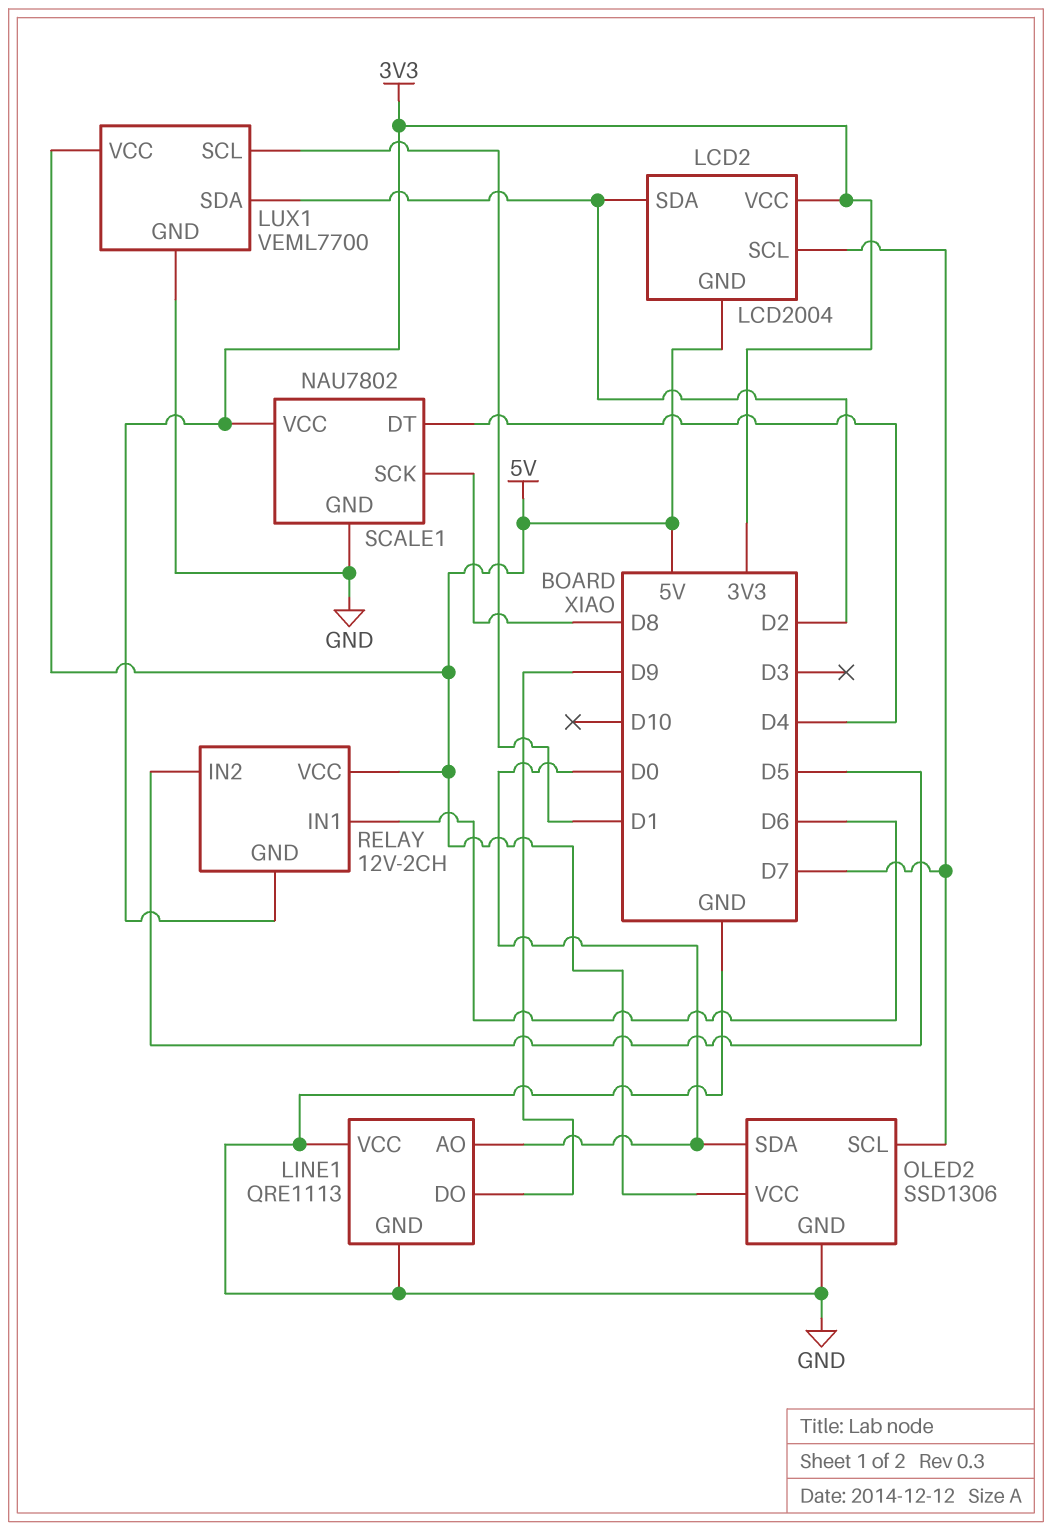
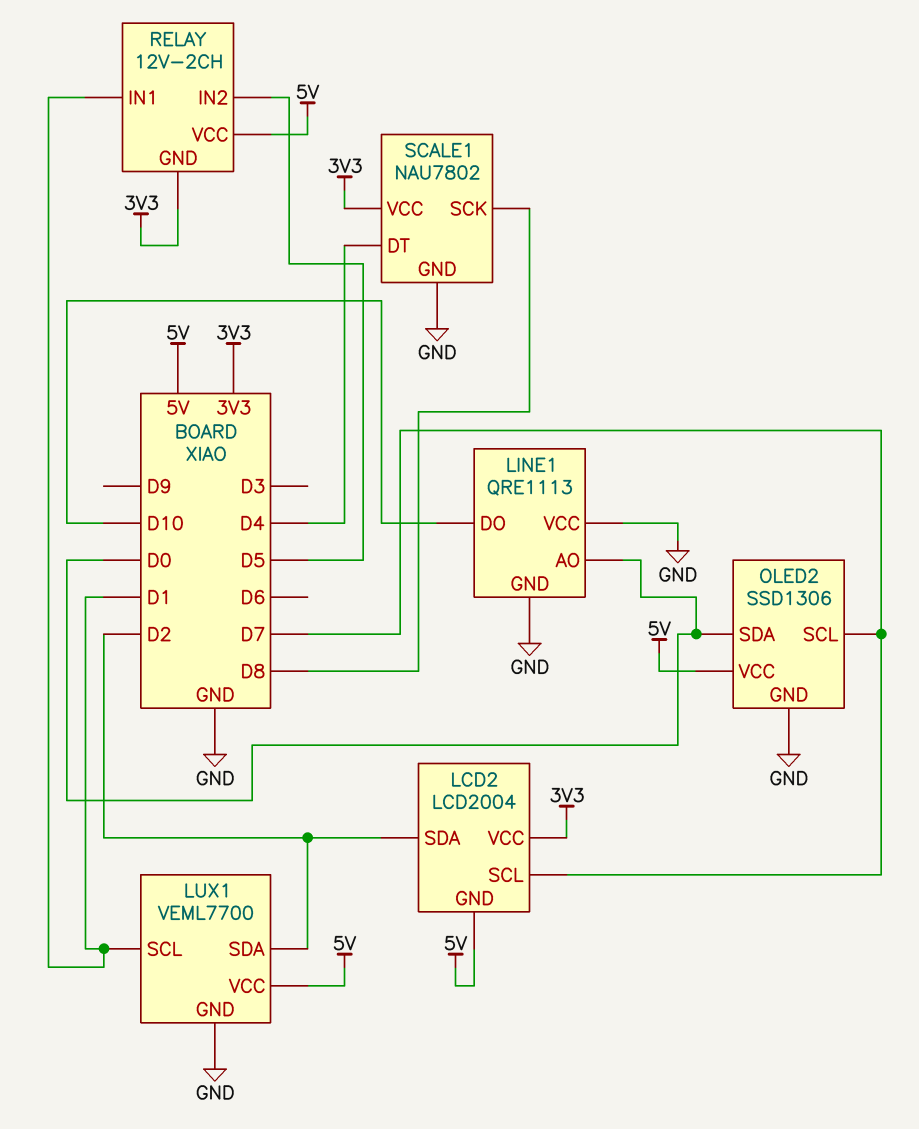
LINE1 pin DO: D9 -> D10
RELAY pin IN1: D6 -> D1

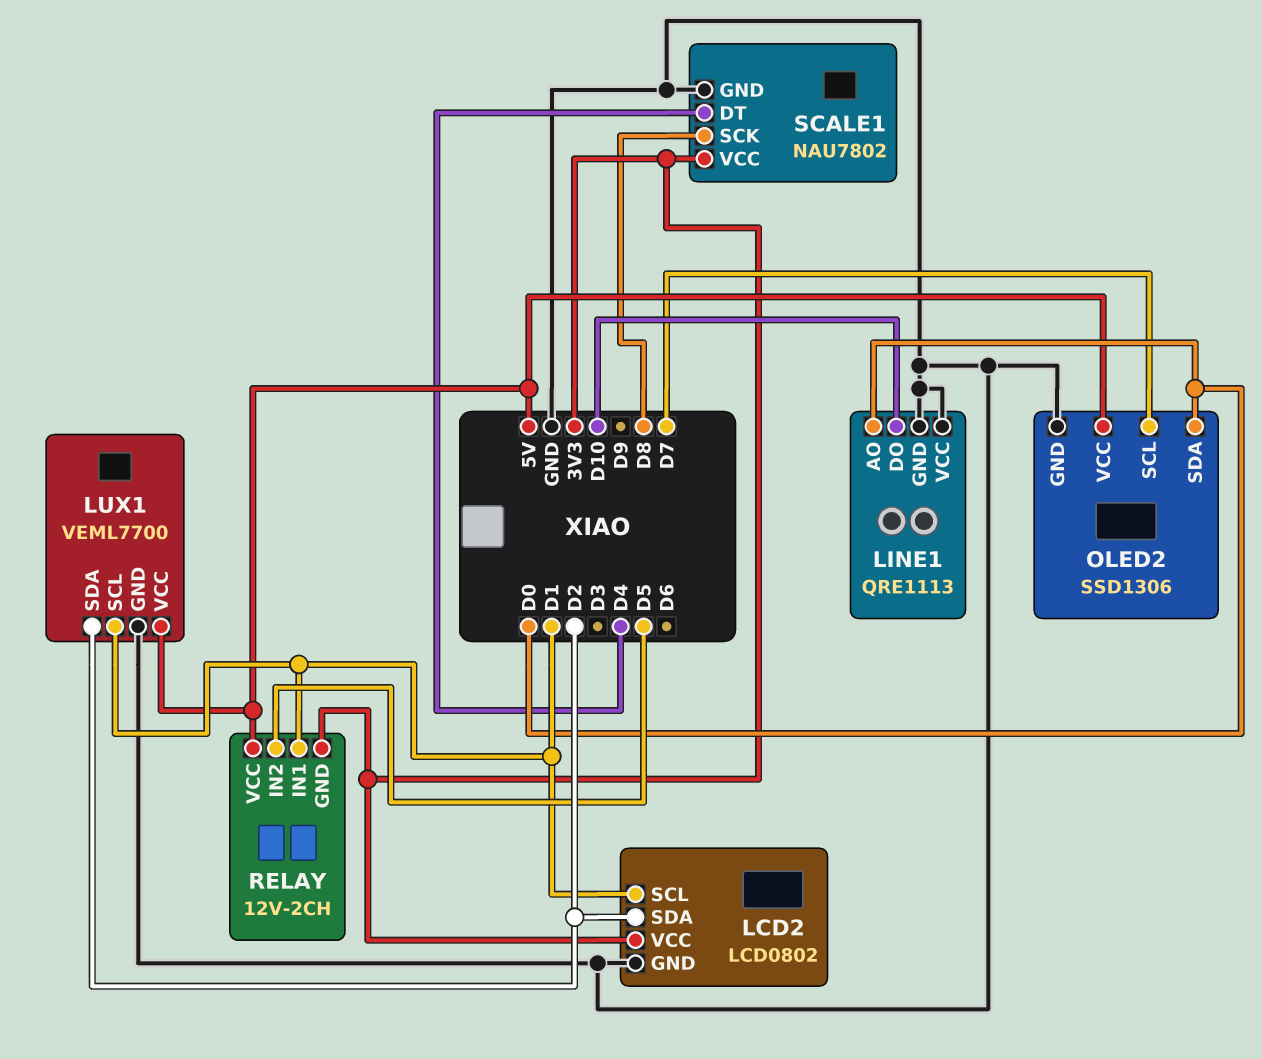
LCD2: LCD2004 -> LCD0802
LCD2 pin GND: 5V -> GND
LCD2 pin SCL: D7 -> D1

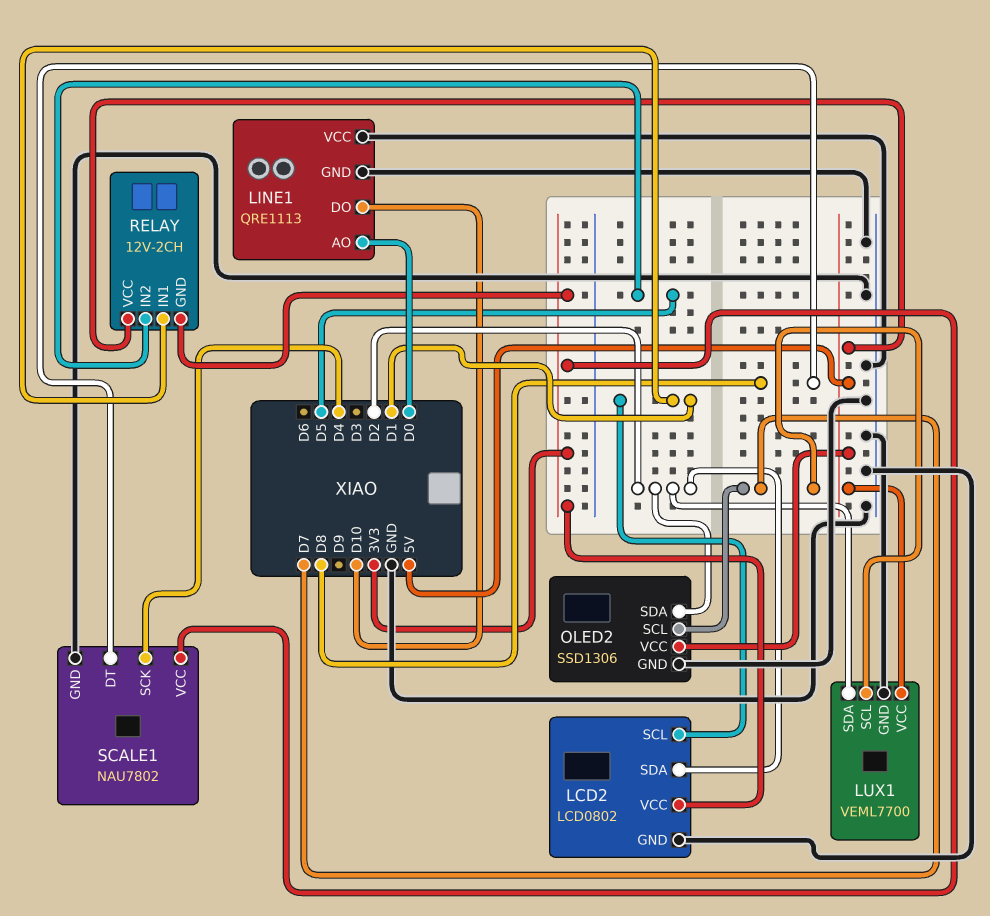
LUX1 pin SCL: D1 -> D7
OLED2 pin SDA: D0 -> D2
SCALE1 pin DT: D4 -> D8
SCALE1 pin SCK: D8 -> D4

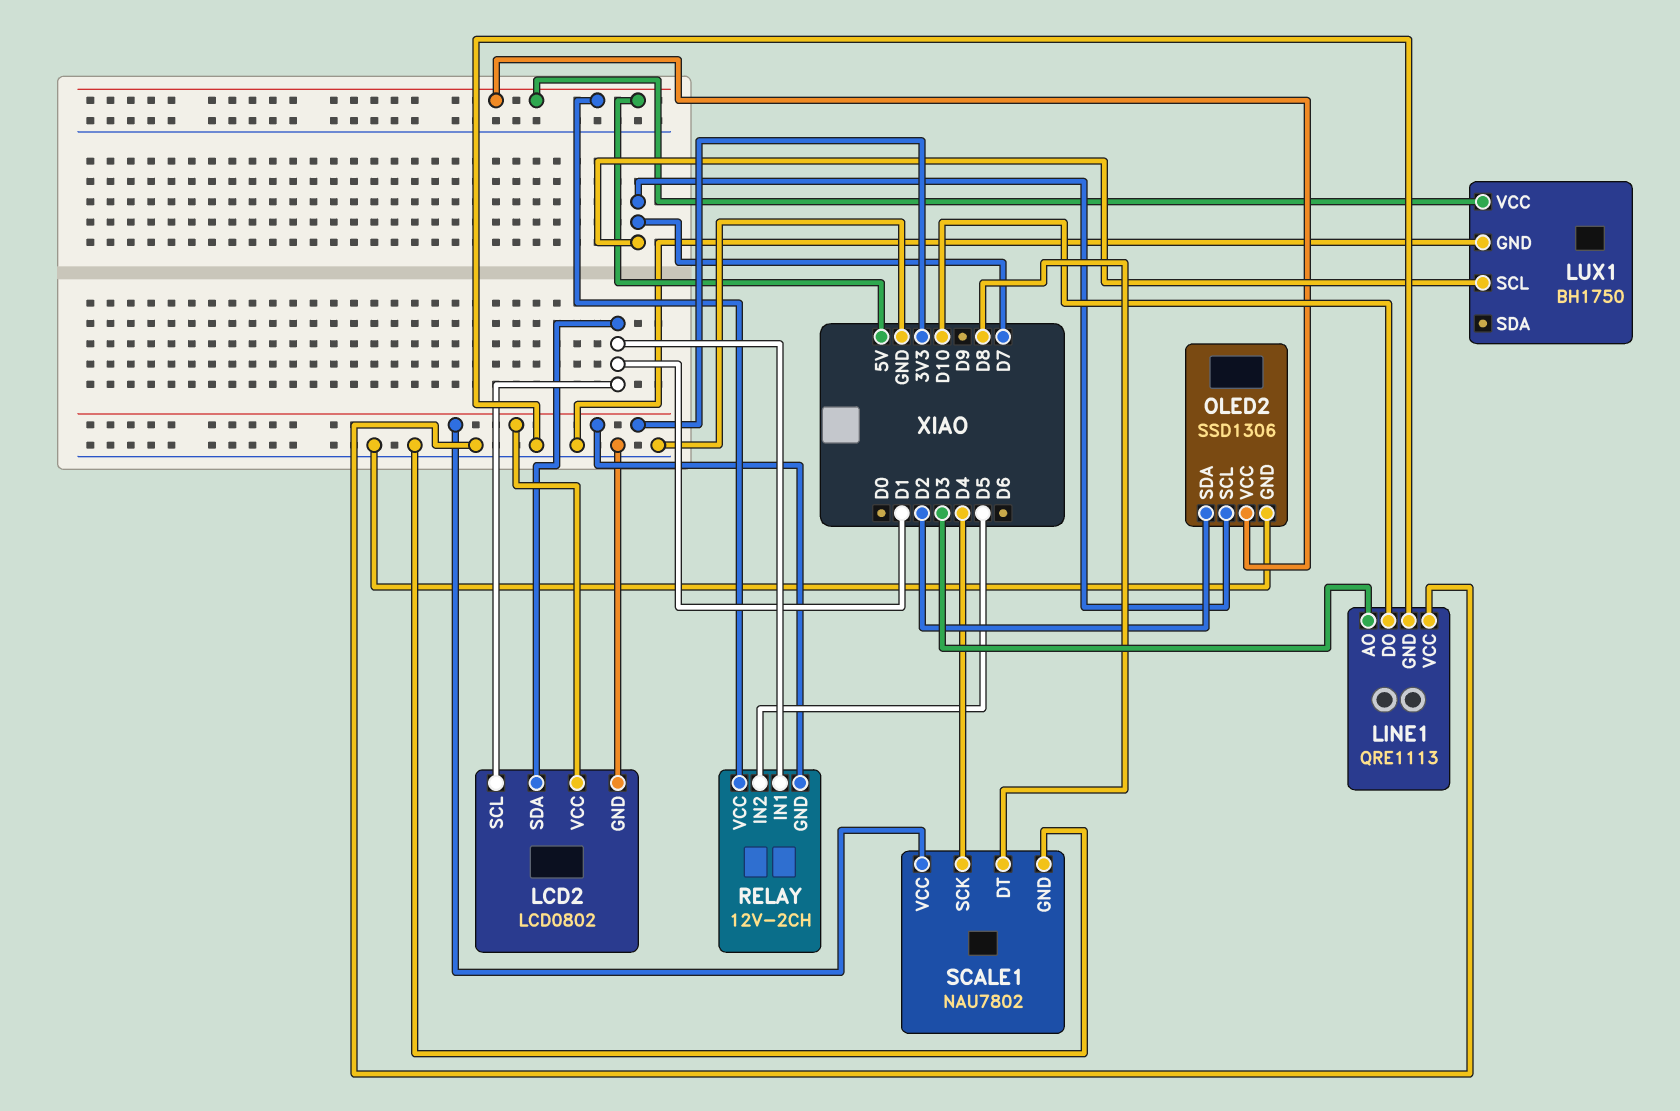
LCD2 pin SDA: D2 -> D1
LINE1 pin AO: D0 -> D3
LUX1: VEML7700 -> BH1750
LUX1 pin SDA: D2 -> none

